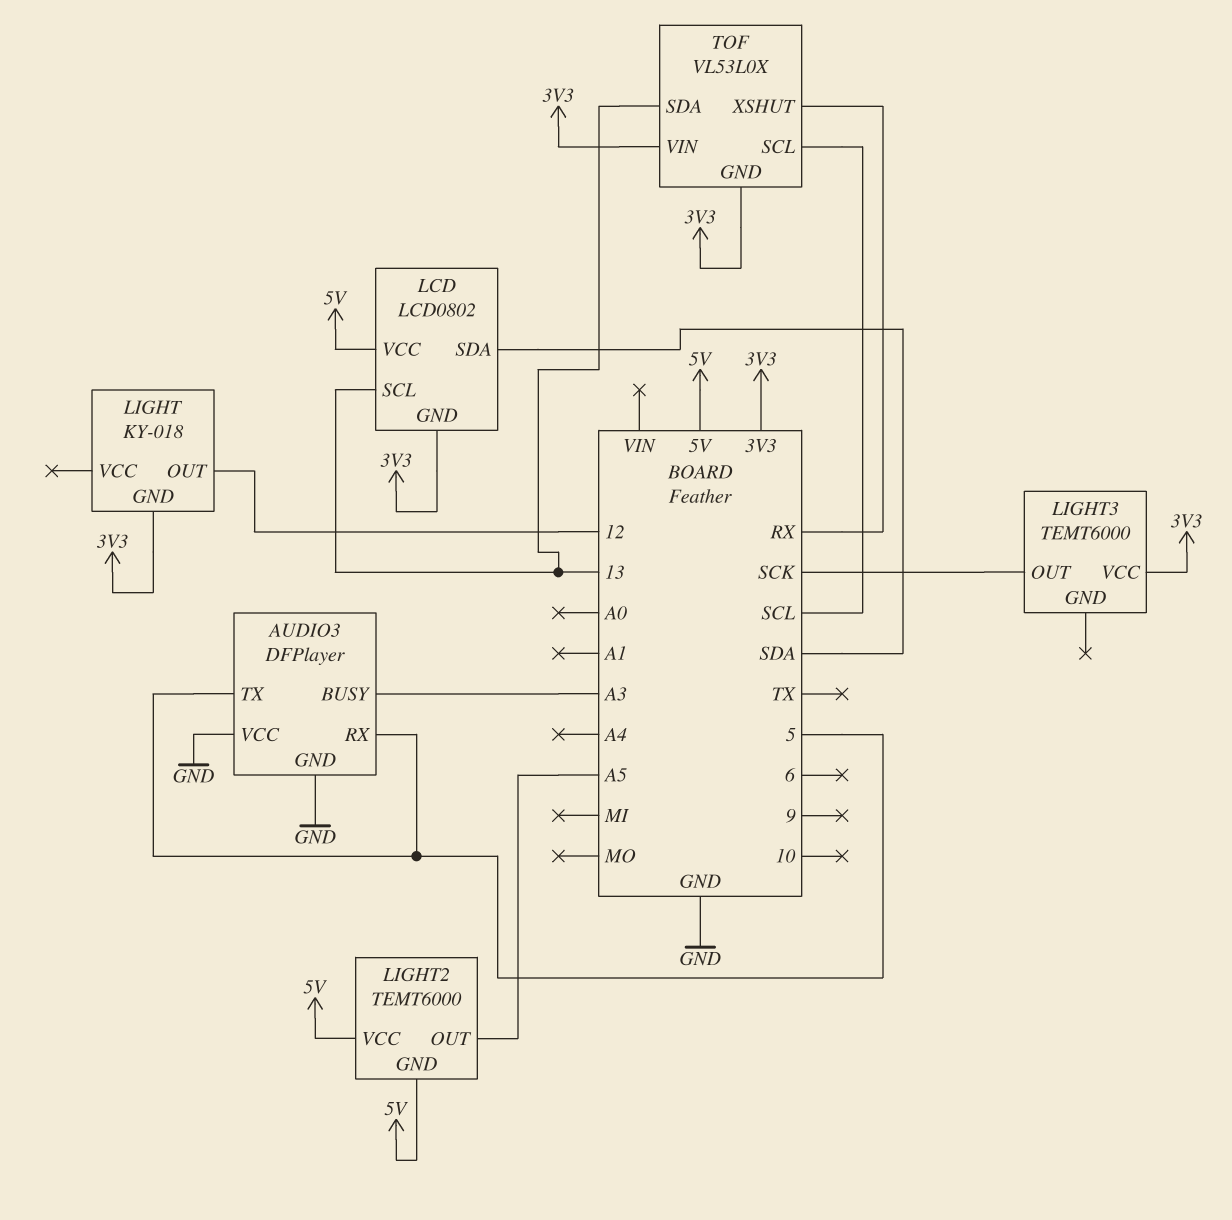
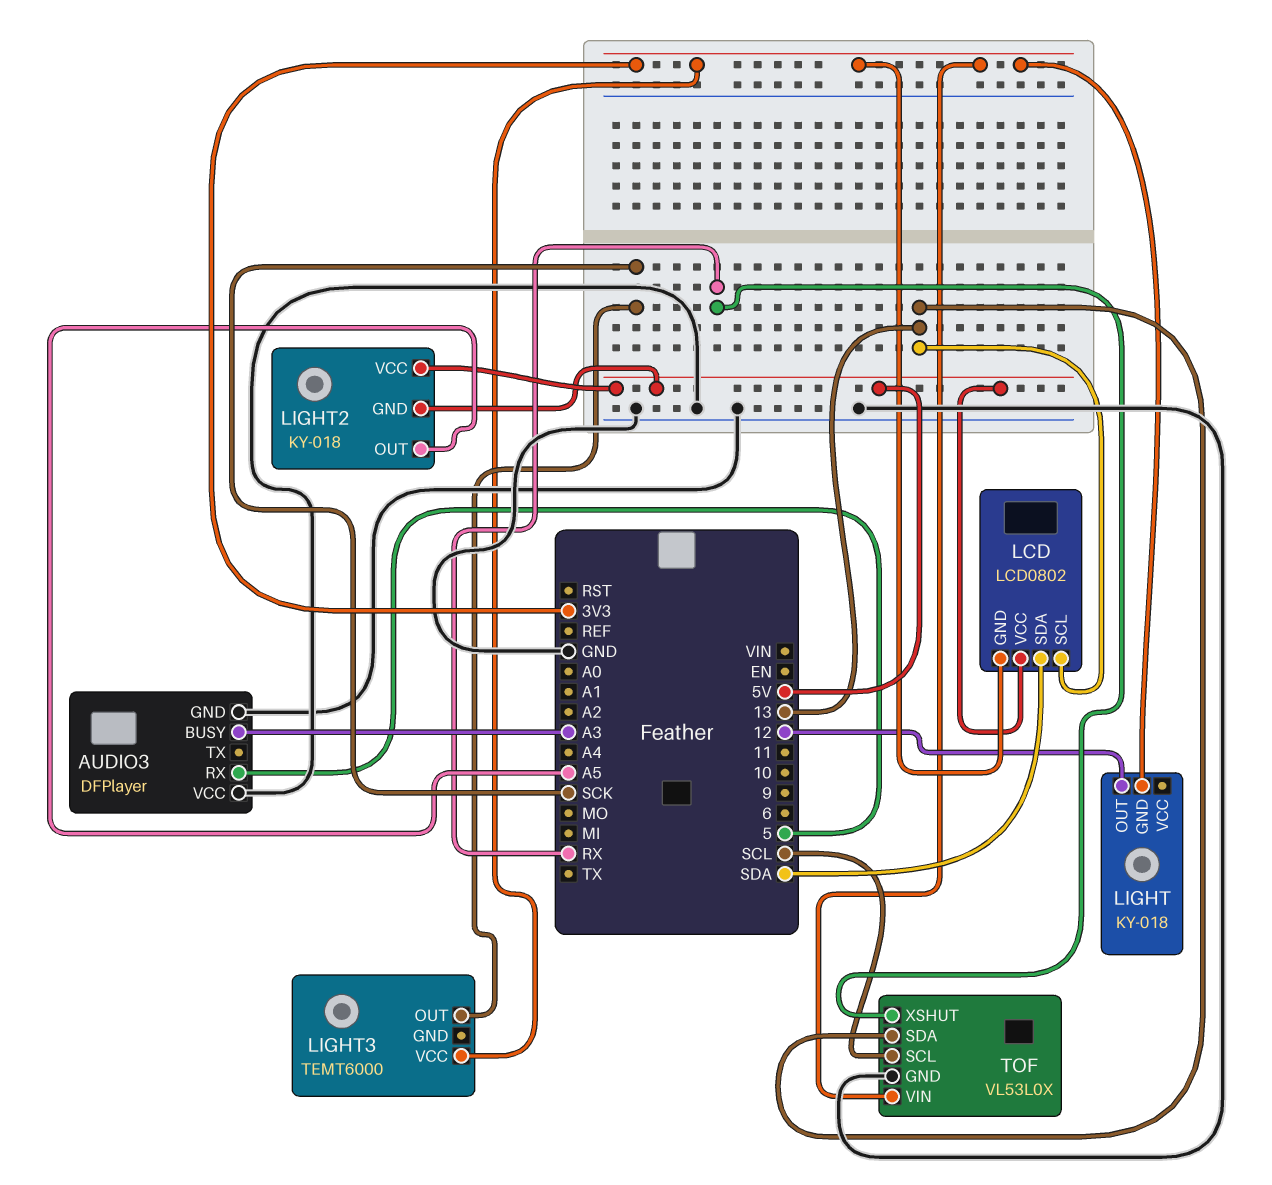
AUDIO3 pin TX: 5 -> none
LIGHT2: TEMT6000 -> KY-018
TOF pin GND: 3V3 -> GND

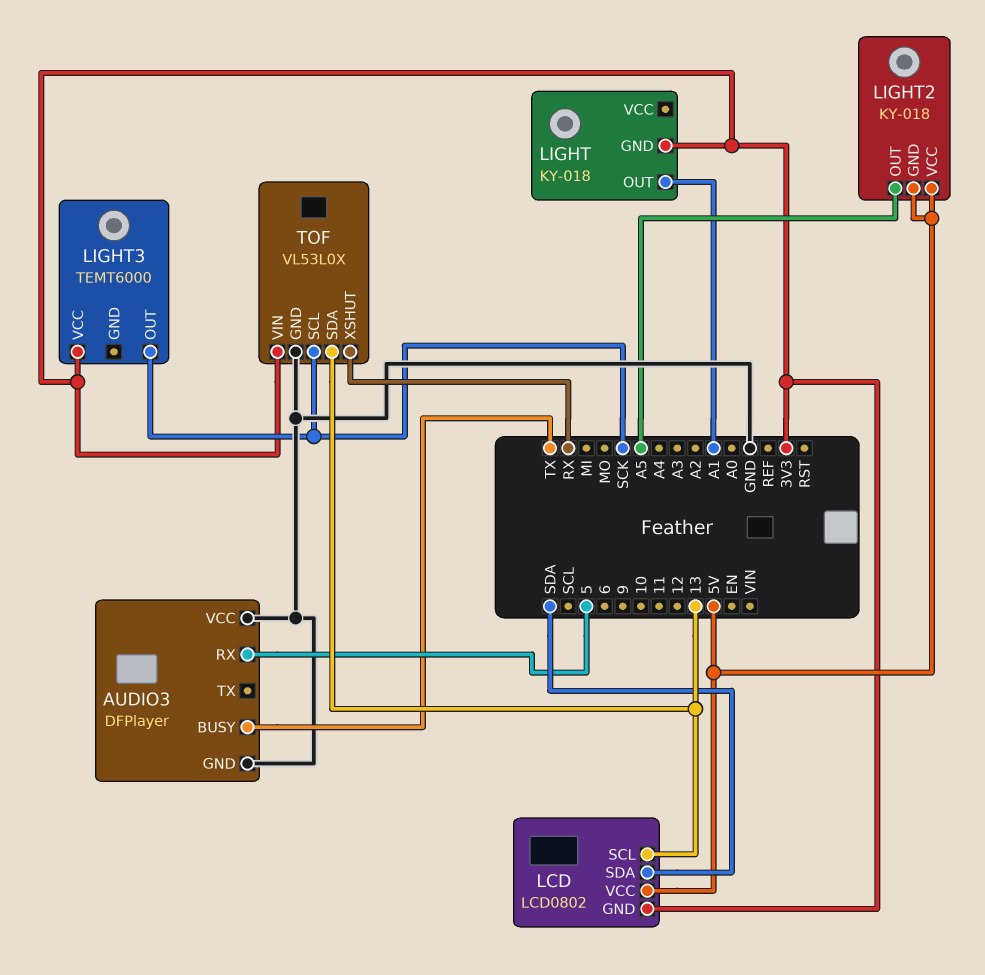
AUDIO3 pin BUSY: A3 -> TX
LIGHT pin OUT: 12 -> A1
TOF pin SCL: SCL -> SCK

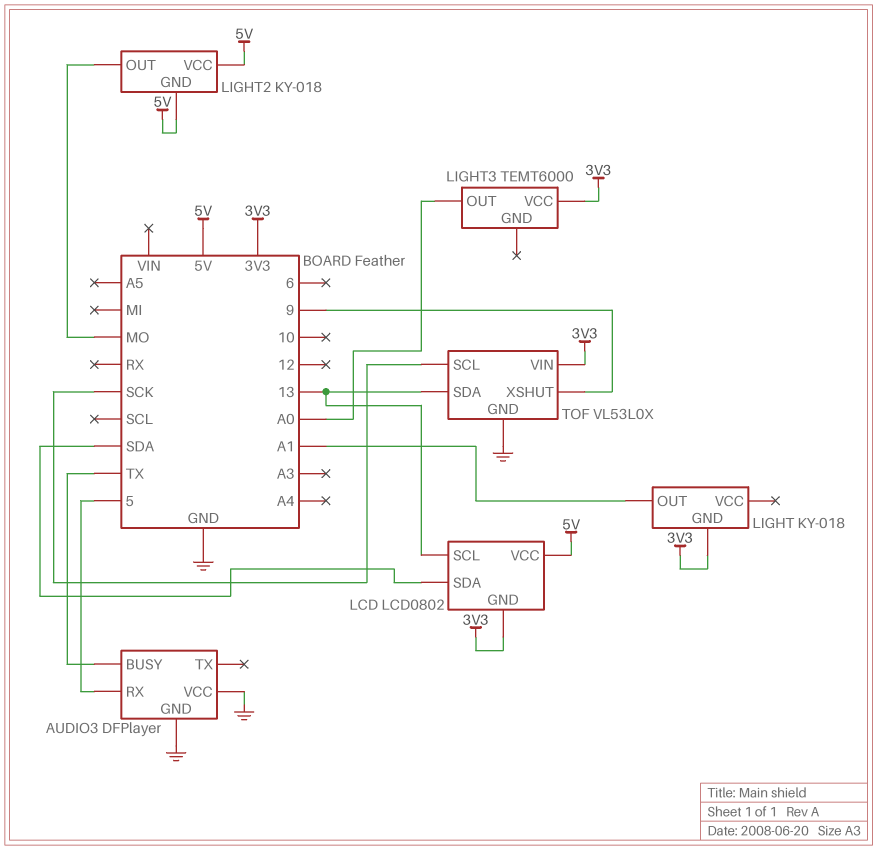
LIGHT2 pin OUT: A5 -> MO
LIGHT3 pin OUT: SCK -> A0
TOF pin XSHUT: RX -> 9

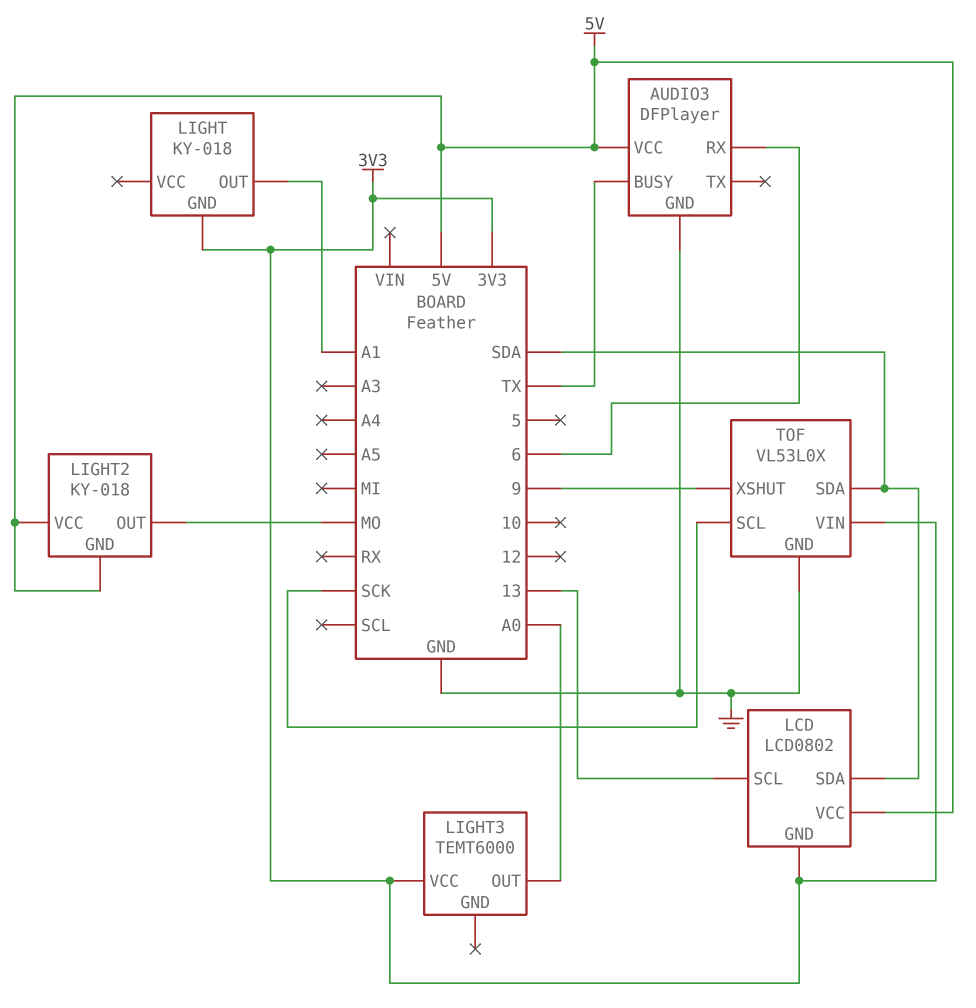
AUDIO3 pin RX: 5 -> 6
AUDIO3 pin VCC: GND -> 5V
TOF pin SDA: 13 -> SDA

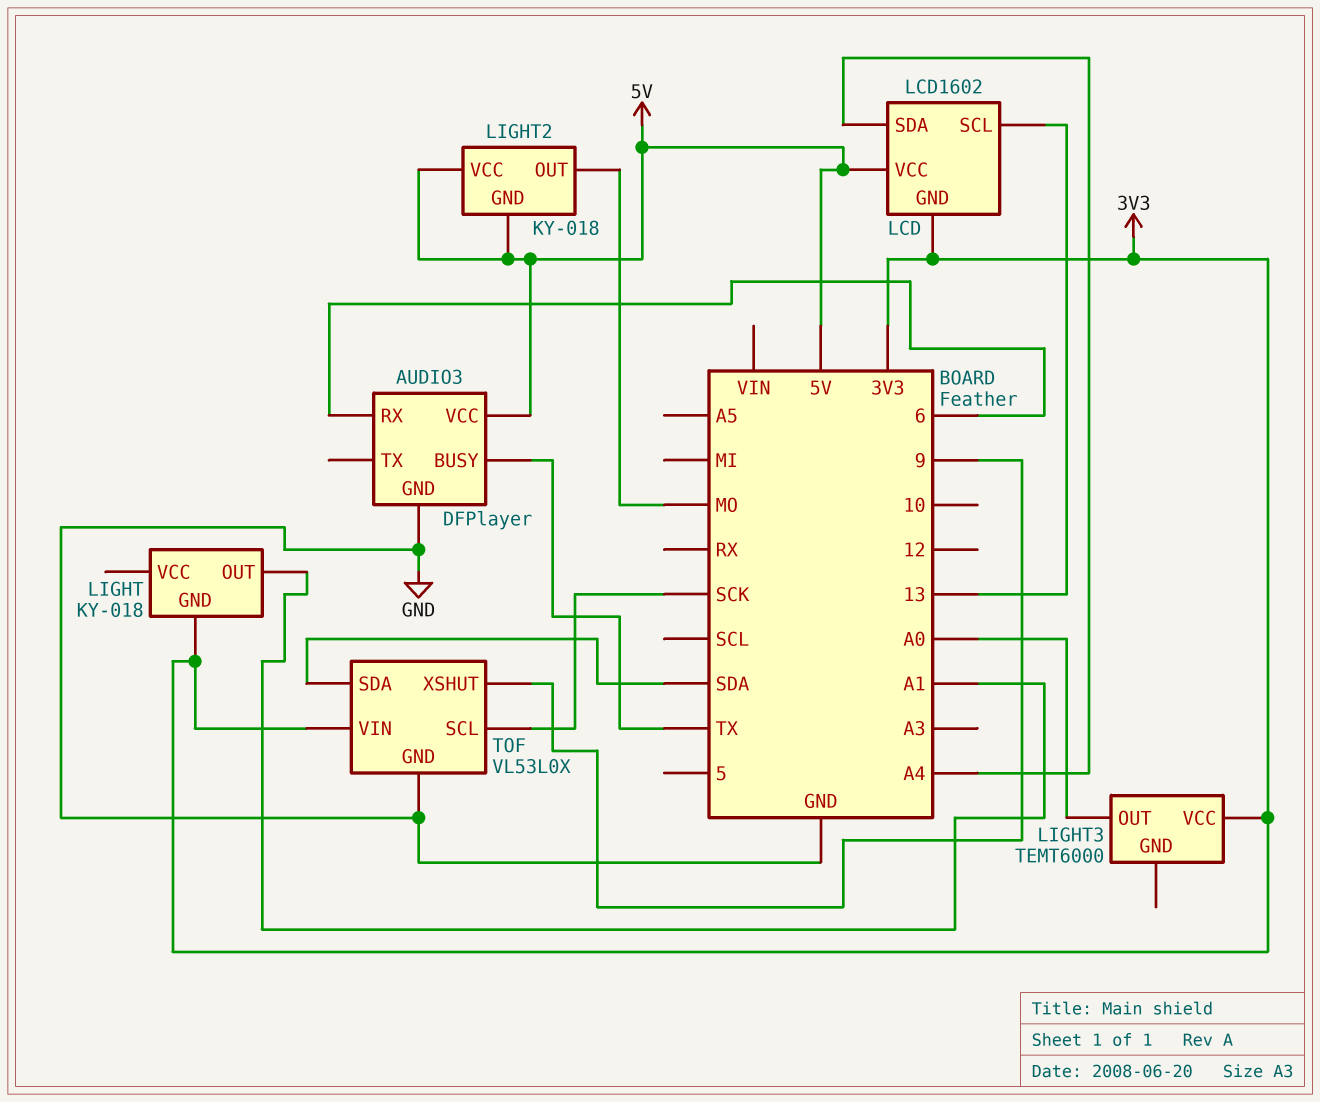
LCD: LCD0802 -> LCD1602
LCD pin SDA: SDA -> A4

